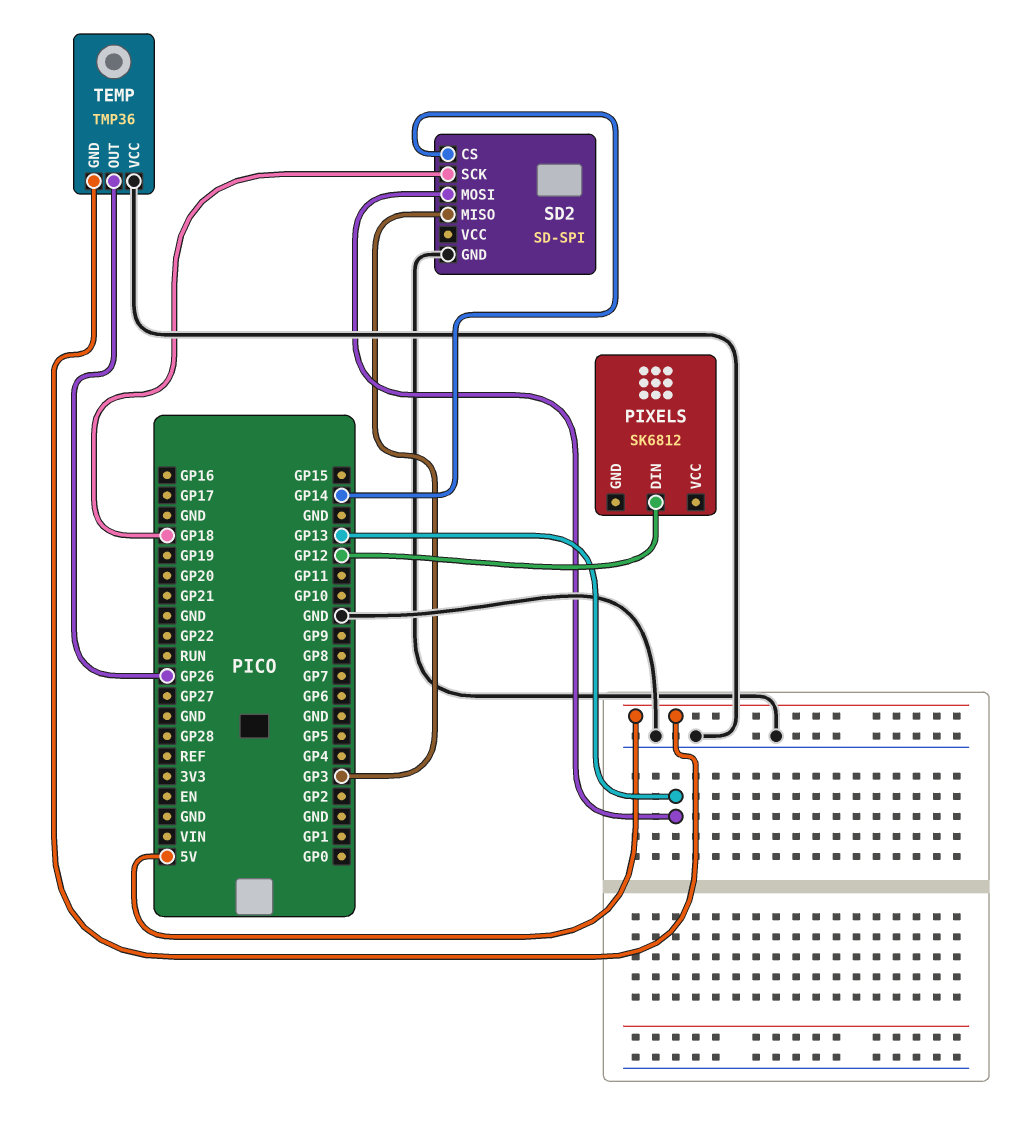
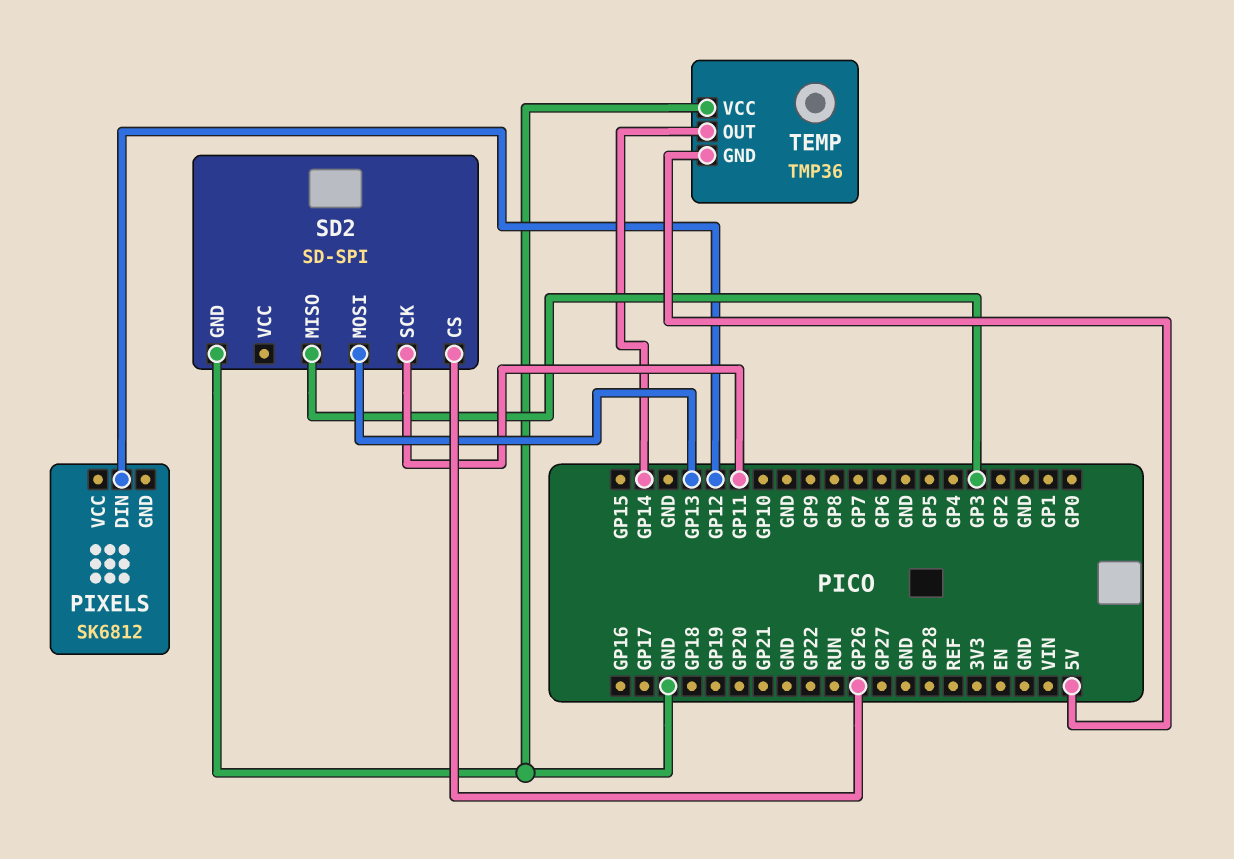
SD2 pin CS: GP14 -> GP26
SD2 pin SCK: GP18 -> GP11
TEMP pin OUT: GP26 -> GP14

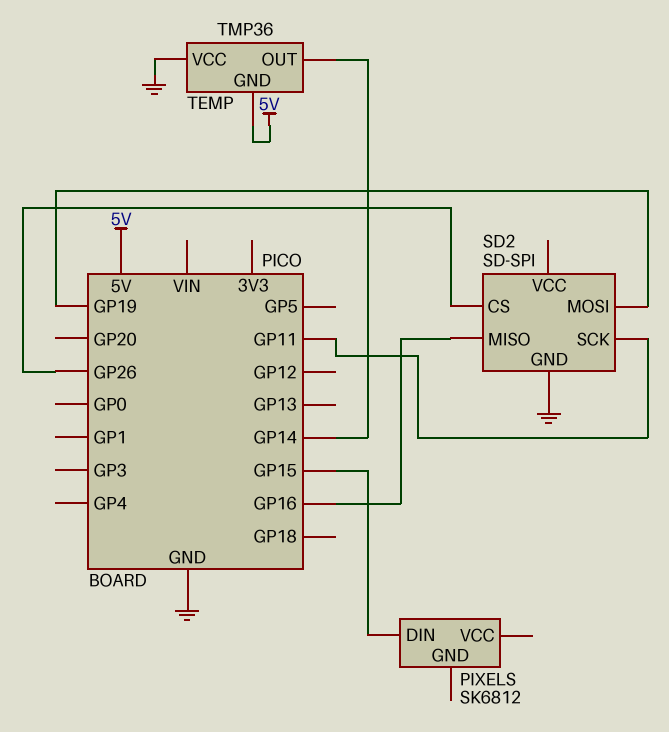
PIXELS pin DIN: GP12 -> GP15
SD2 pin MISO: GP3 -> GP16
SD2 pin MOSI: GP13 -> GP19

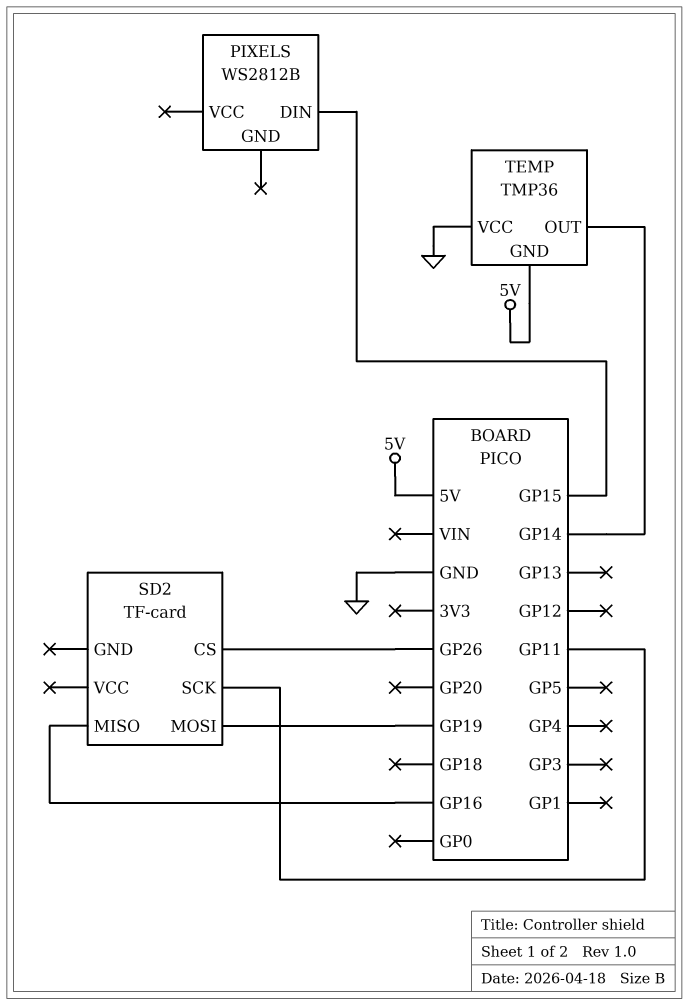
PIXELS: SK6812 -> WS2812B
SD2: SD-SPI -> TF-card
SD2 pin GND: GND -> none

